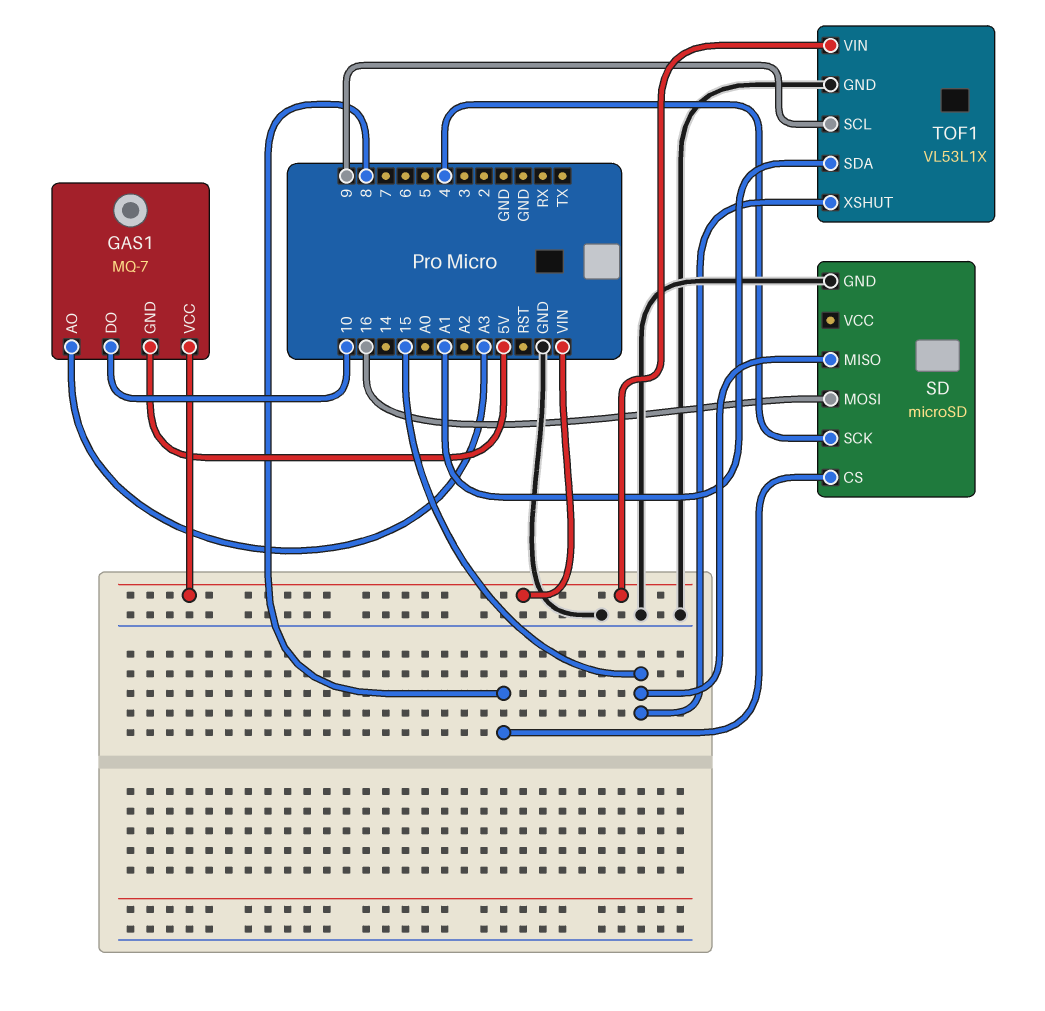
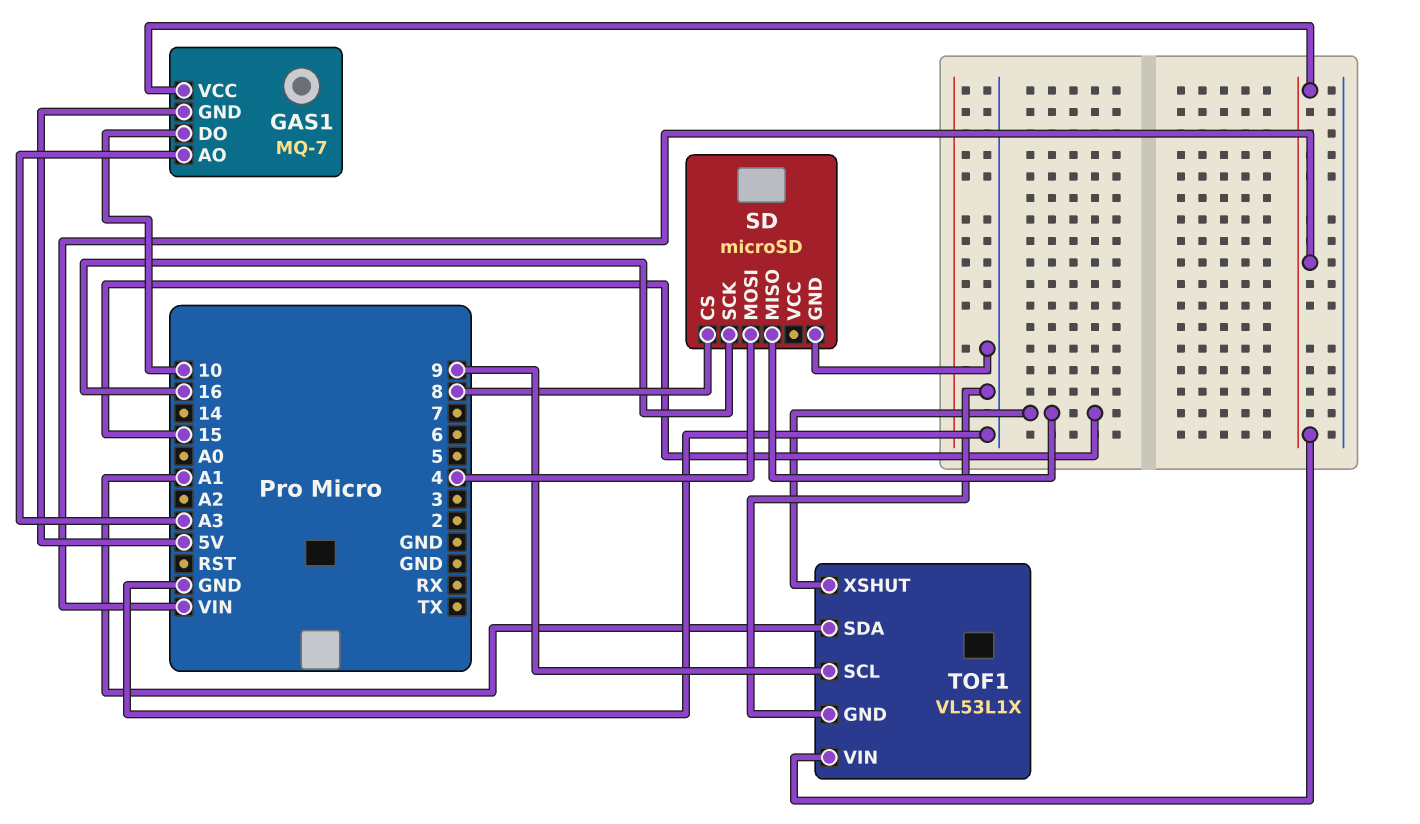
SD pin MOSI: 16 -> 4
SD pin SCK: 4 -> 16

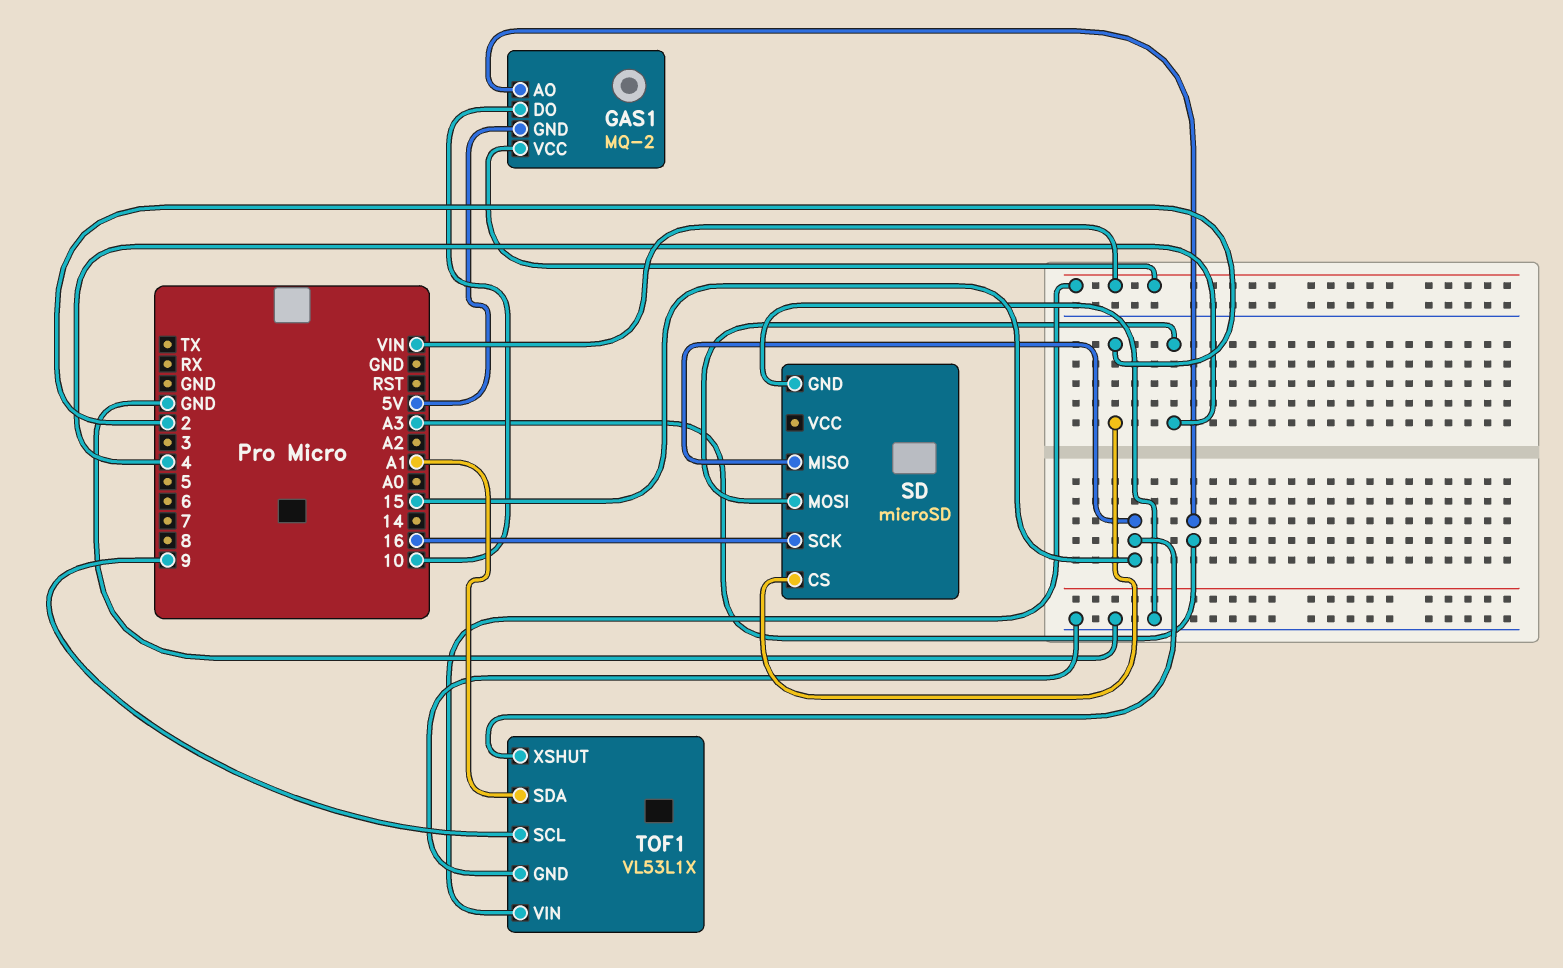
GAS1: MQ-7 -> MQ-2
SD pin CS: 8 -> 2

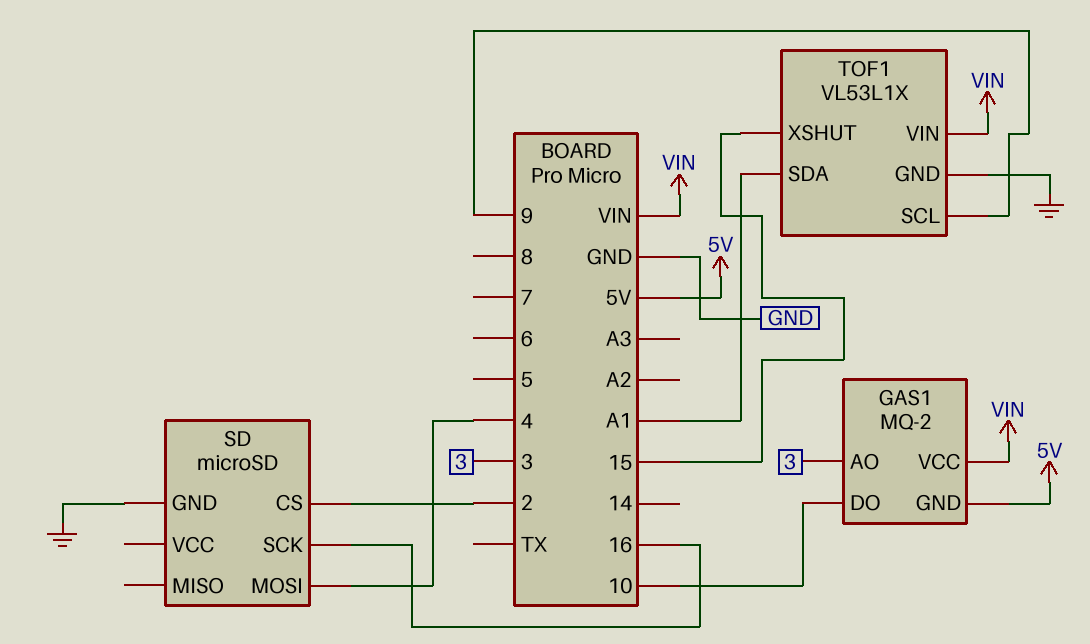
GAS1 pin AO: A3 -> 3
SD pin MISO: 15 -> none

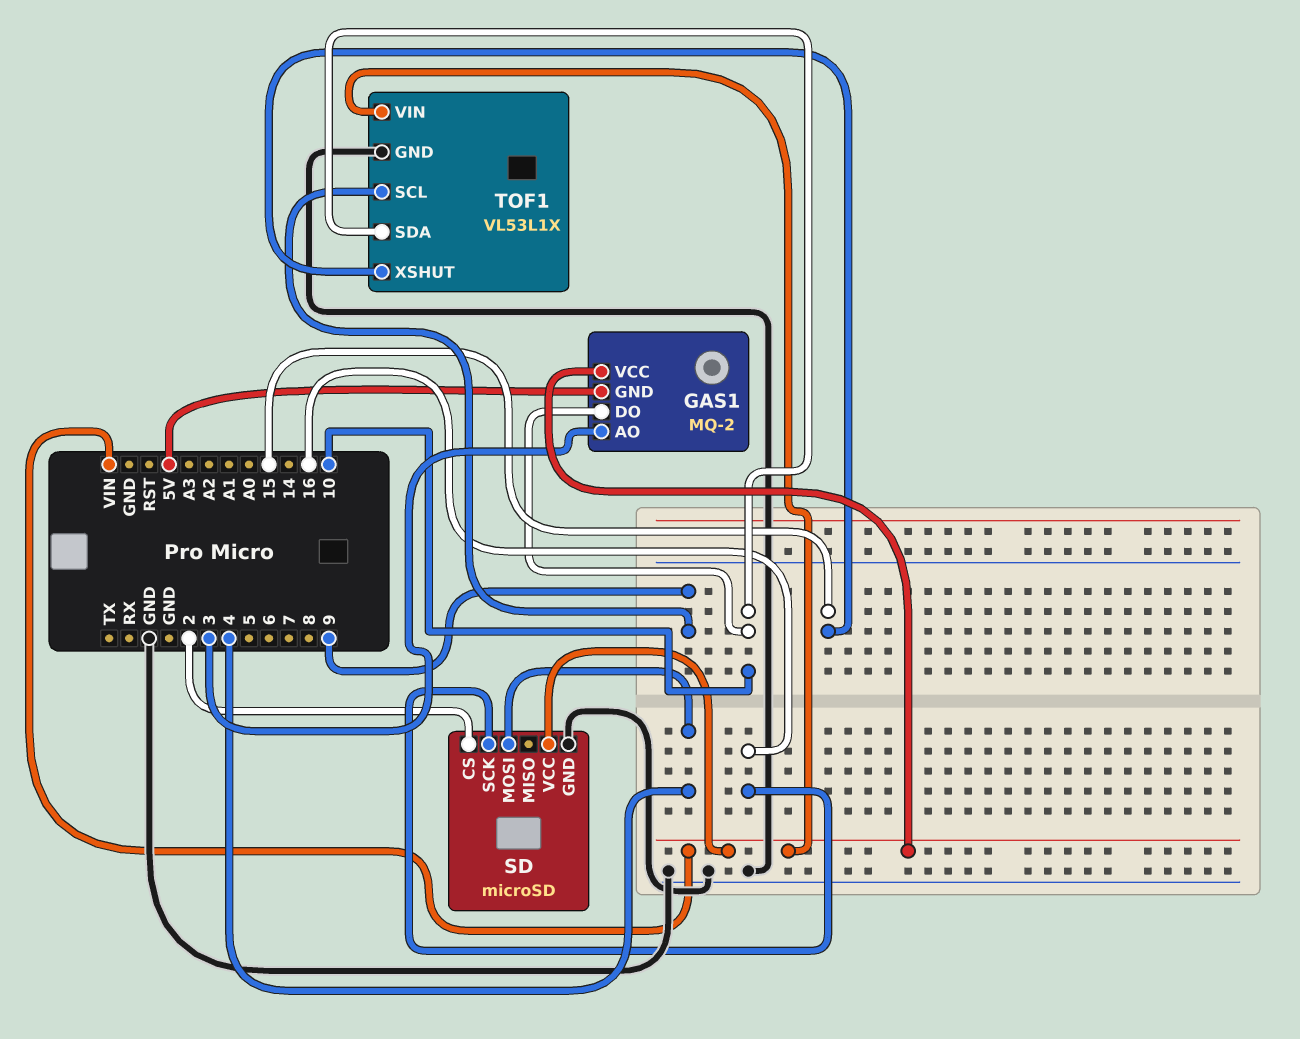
SD pin VCC: none -> VIN
TOF1 pin SDA: A1 -> 10

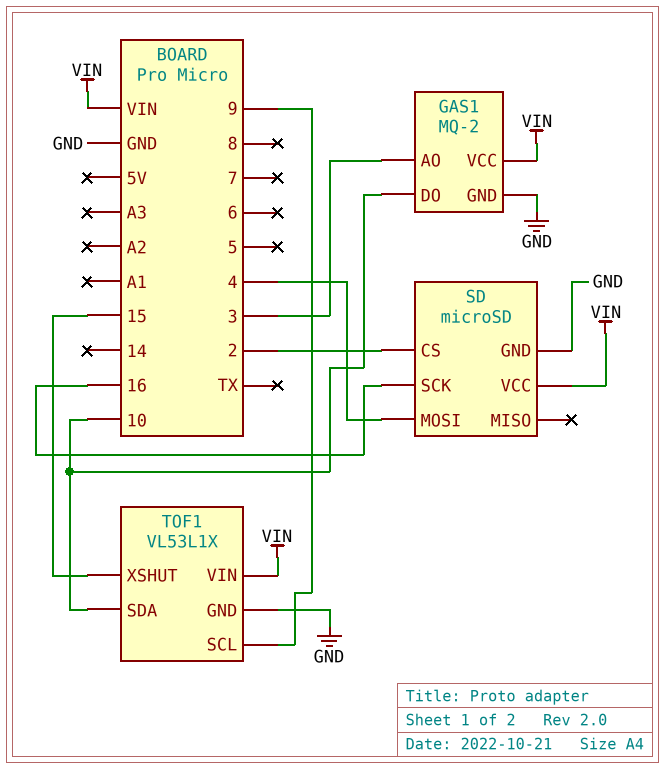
GAS1 pin GND: 5V -> GND

